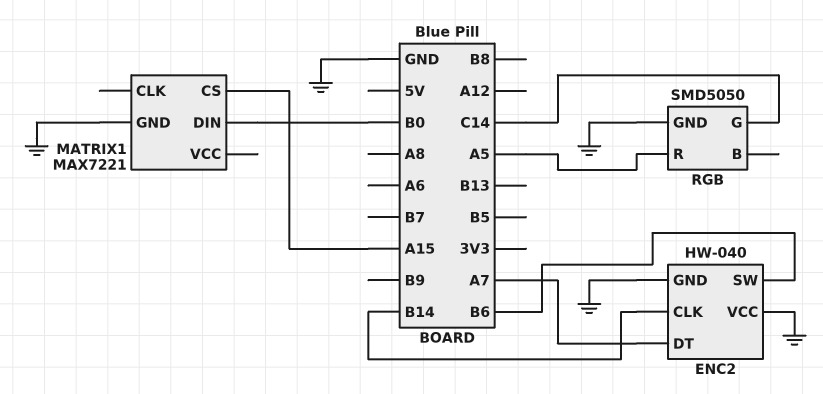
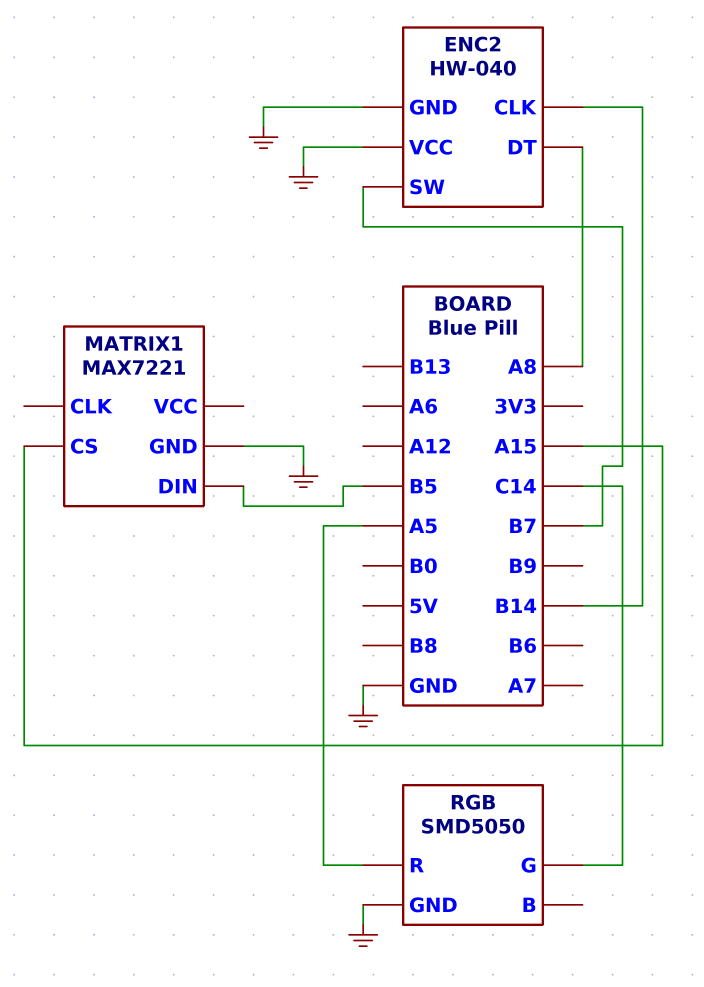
ENC2 pin DT: A7 -> A8
ENC2 pin SW: B6 -> B7
MATRIX1 pin DIN: B0 -> B5

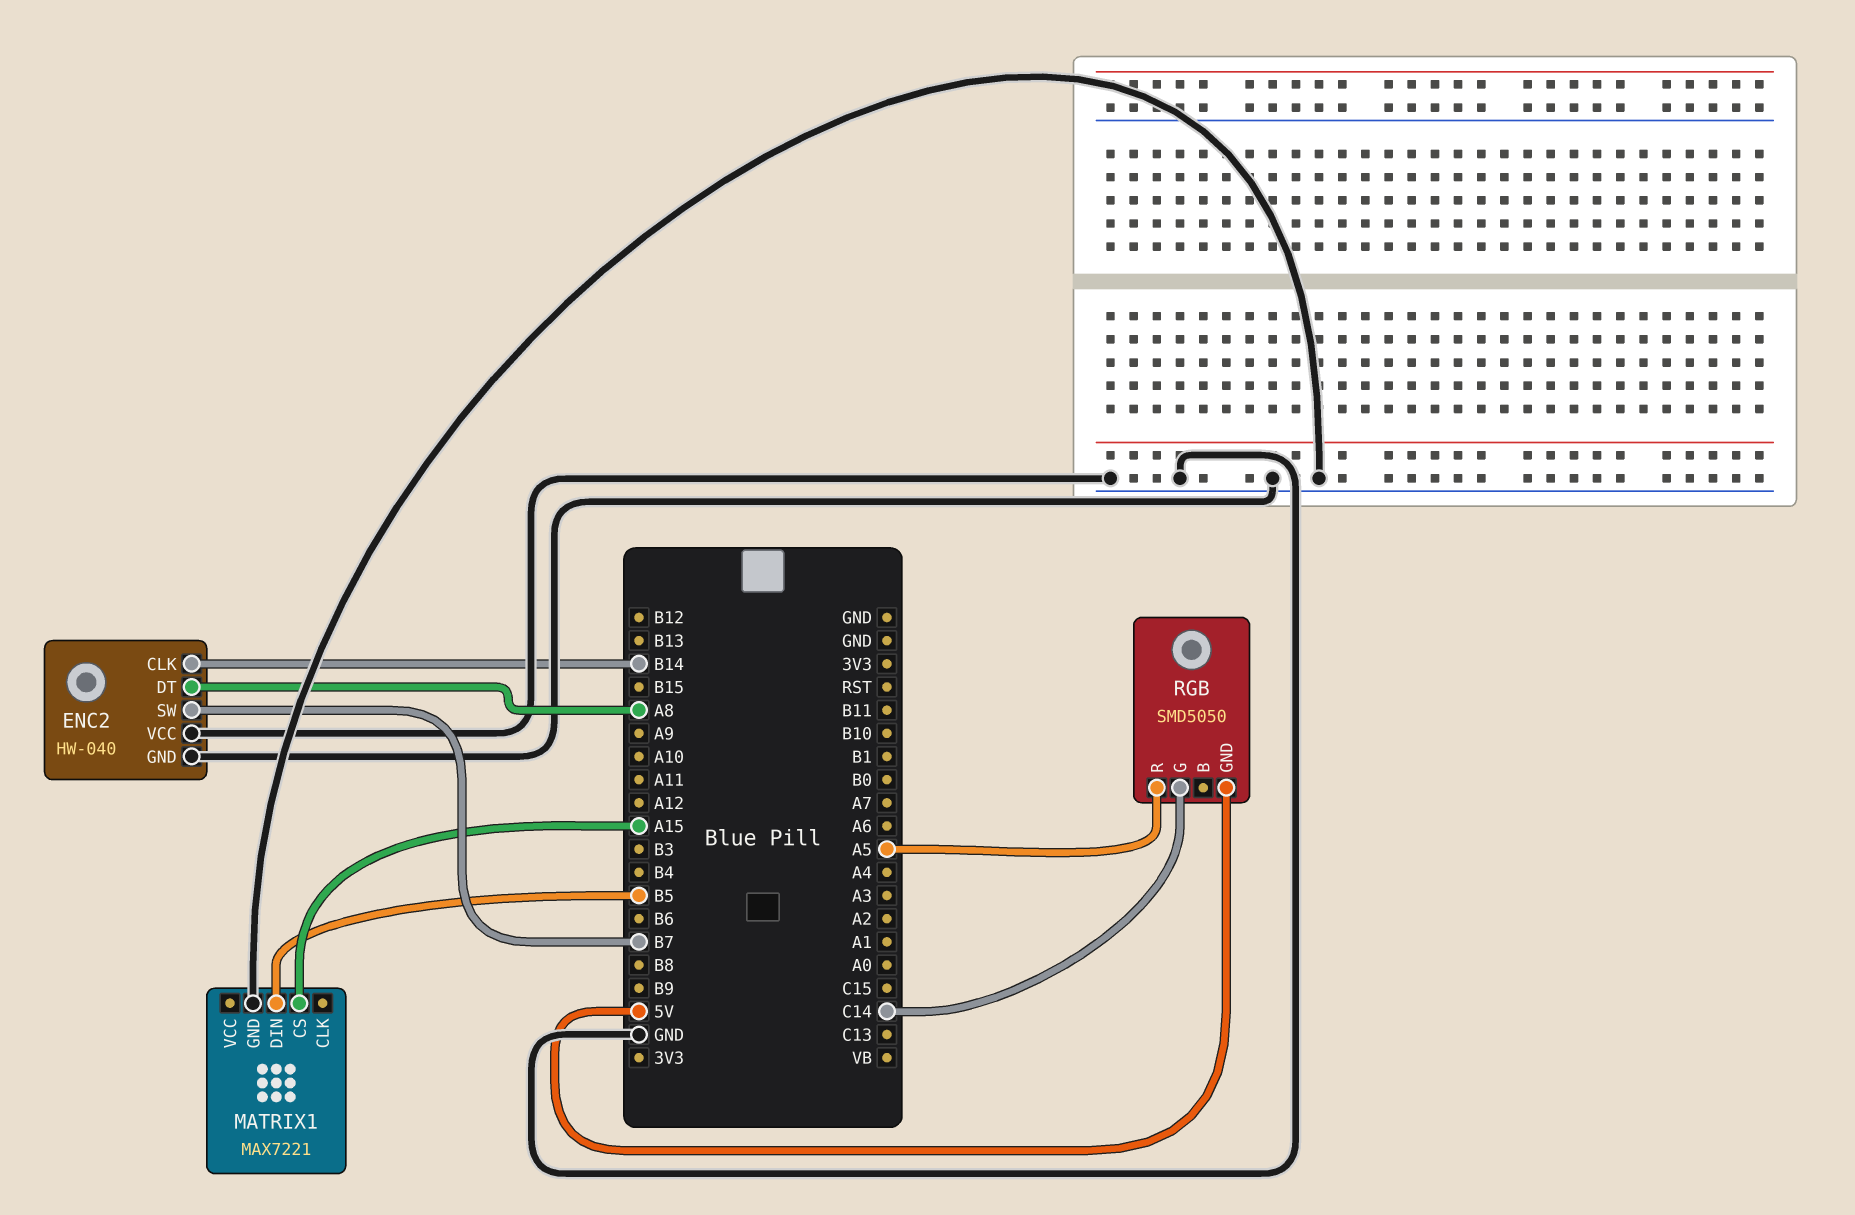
RGB pin GND: GND -> 5V

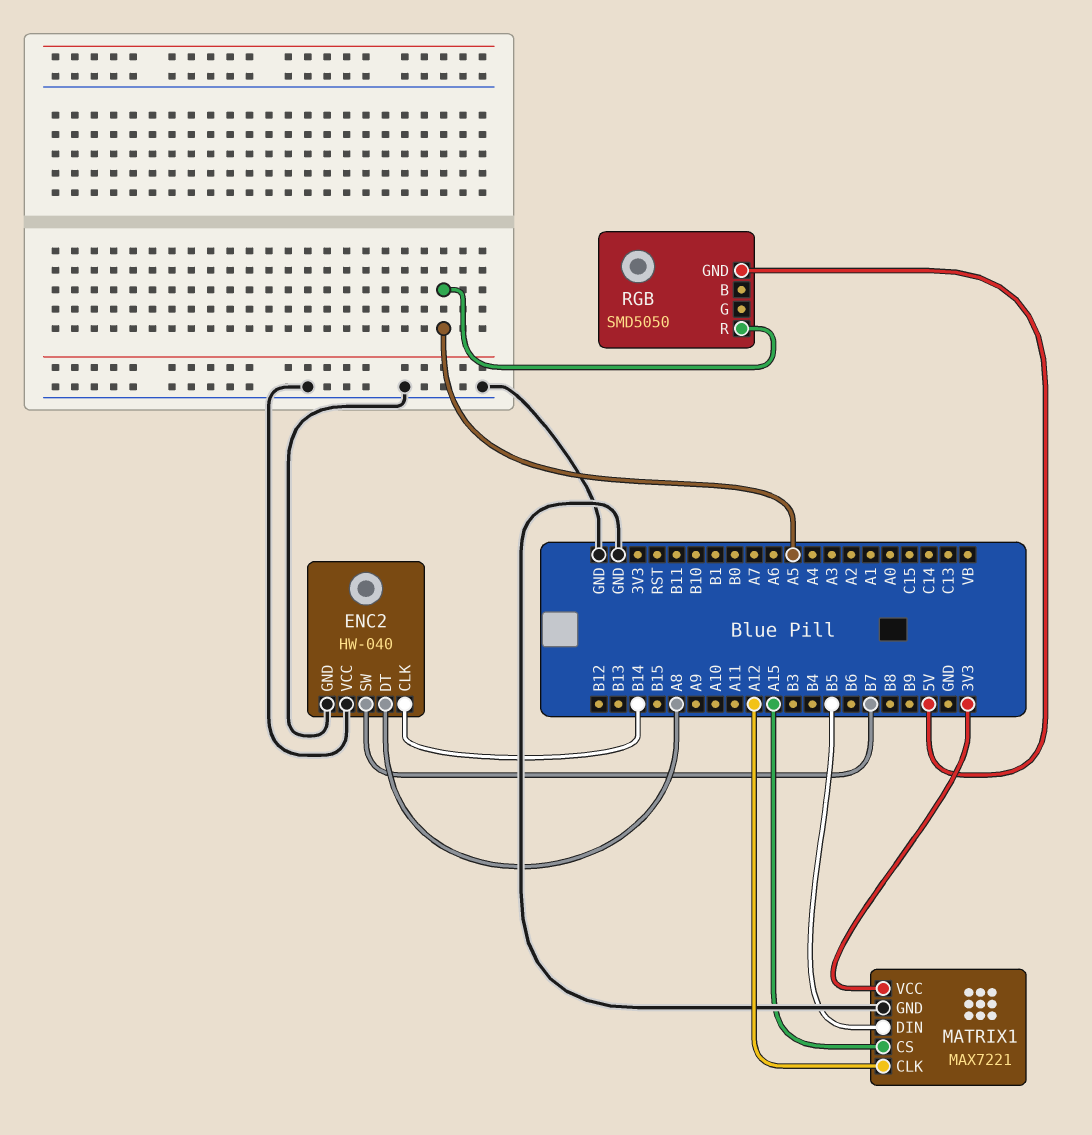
MATRIX1 pin CLK: none -> A12
MATRIX1 pin VCC: none -> 3V3
RGB pin G: C14 -> none

